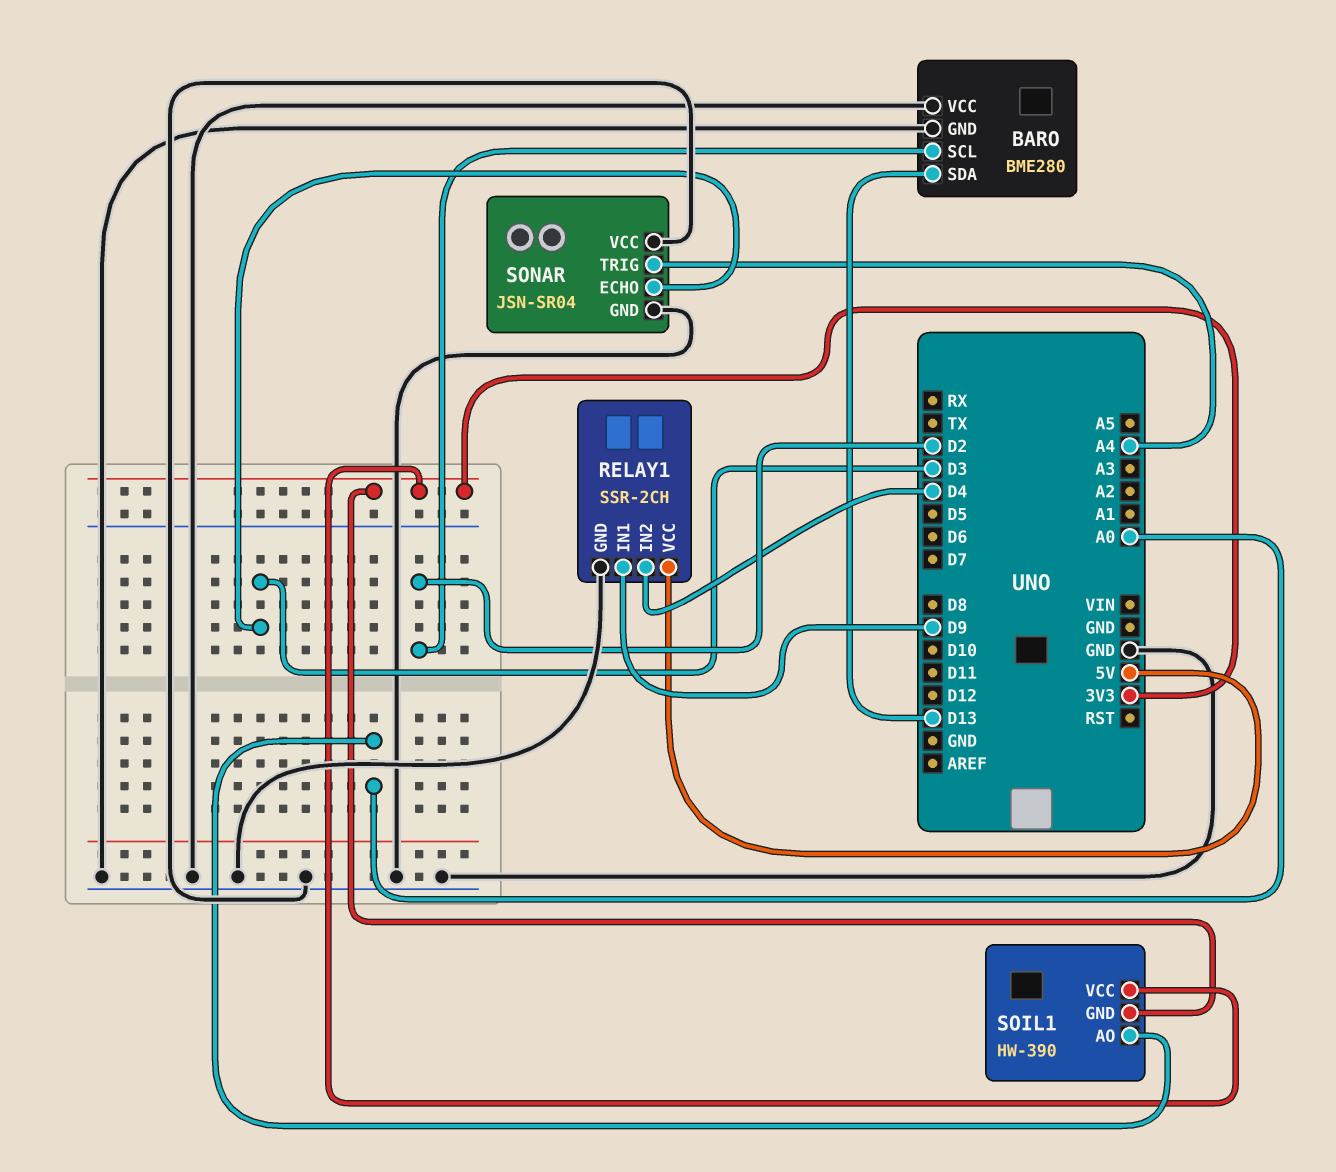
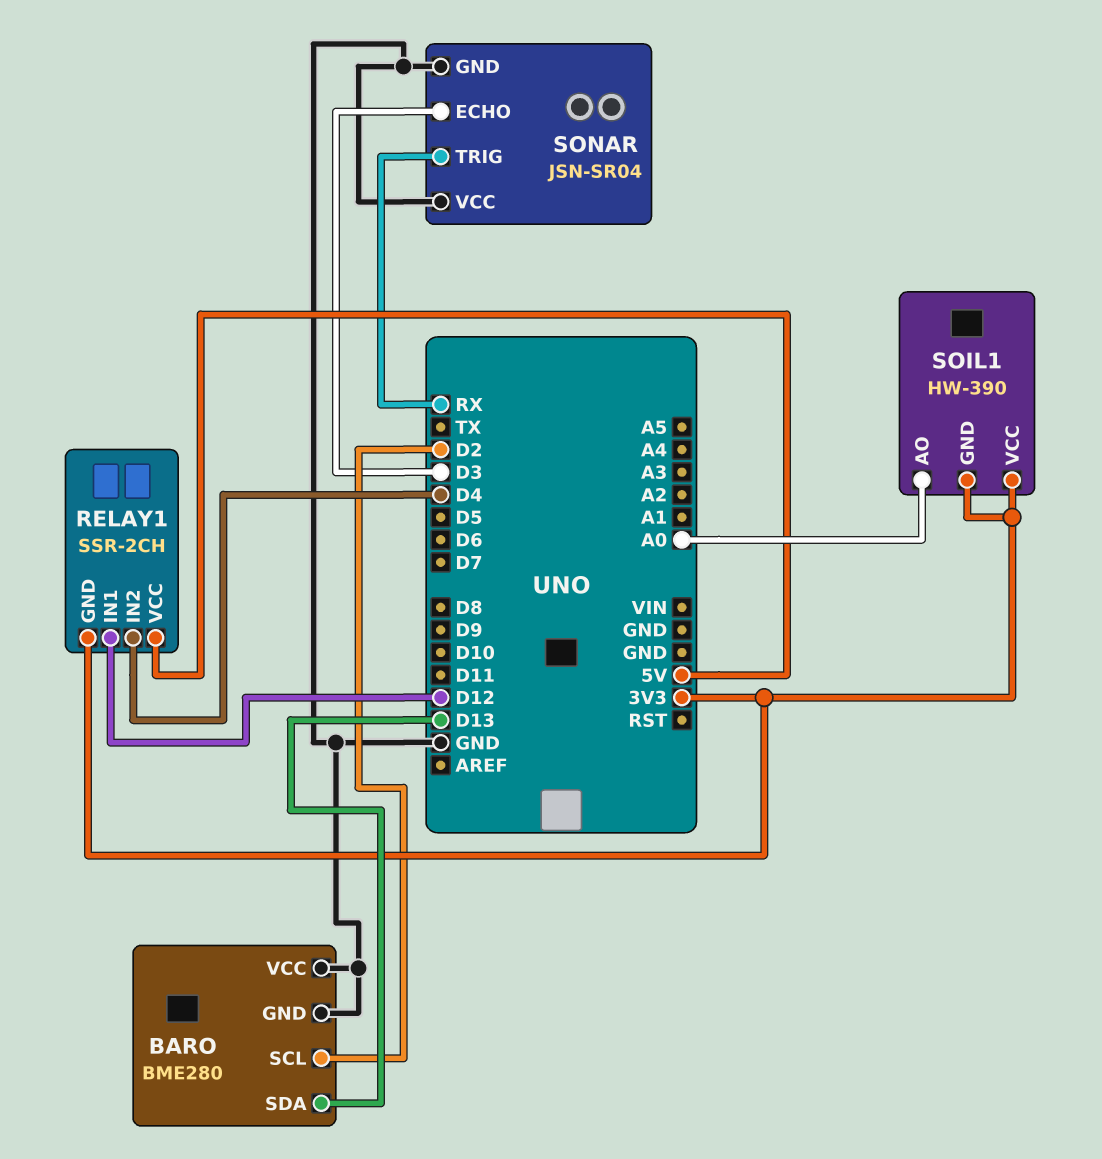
RELAY1 pin GND: GND -> 3V3
RELAY1 pin IN1: D9 -> D12
SONAR pin TRIG: A4 -> RX

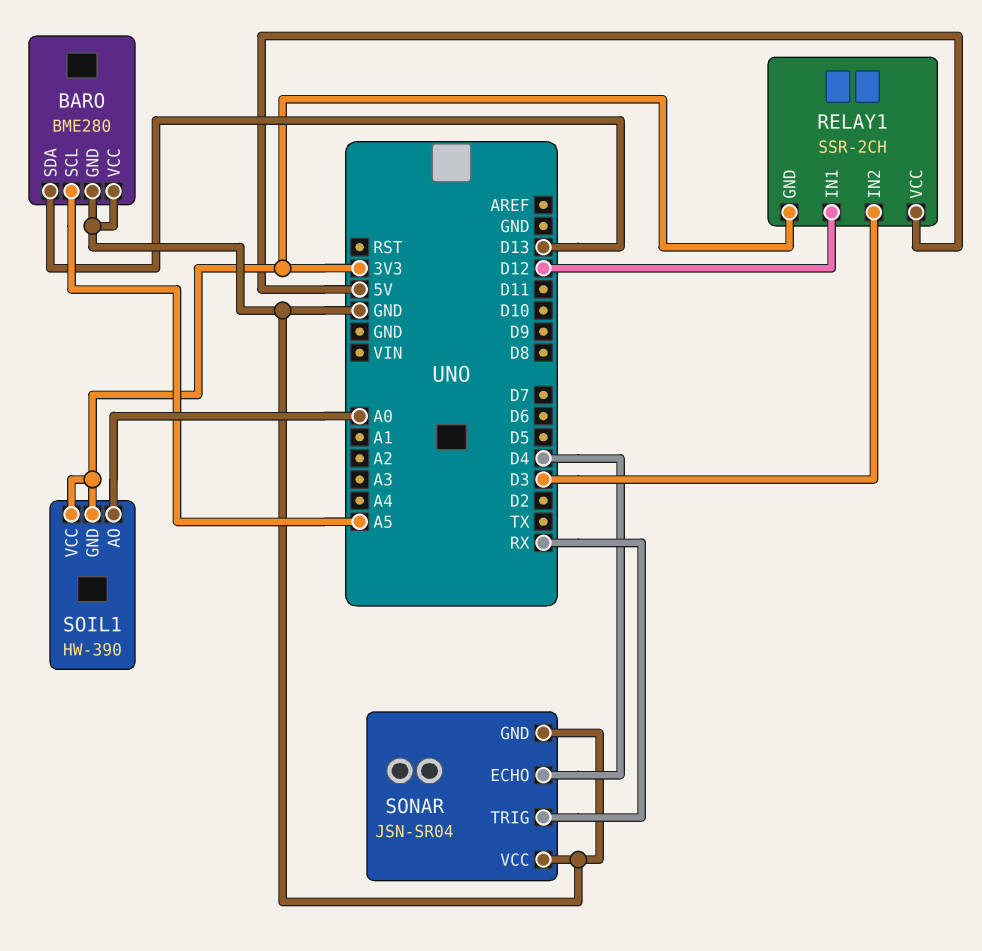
BARO pin SCL: D2 -> A5
RELAY1 pin IN2: D4 -> D3
SONAR pin ECHO: D3 -> D4

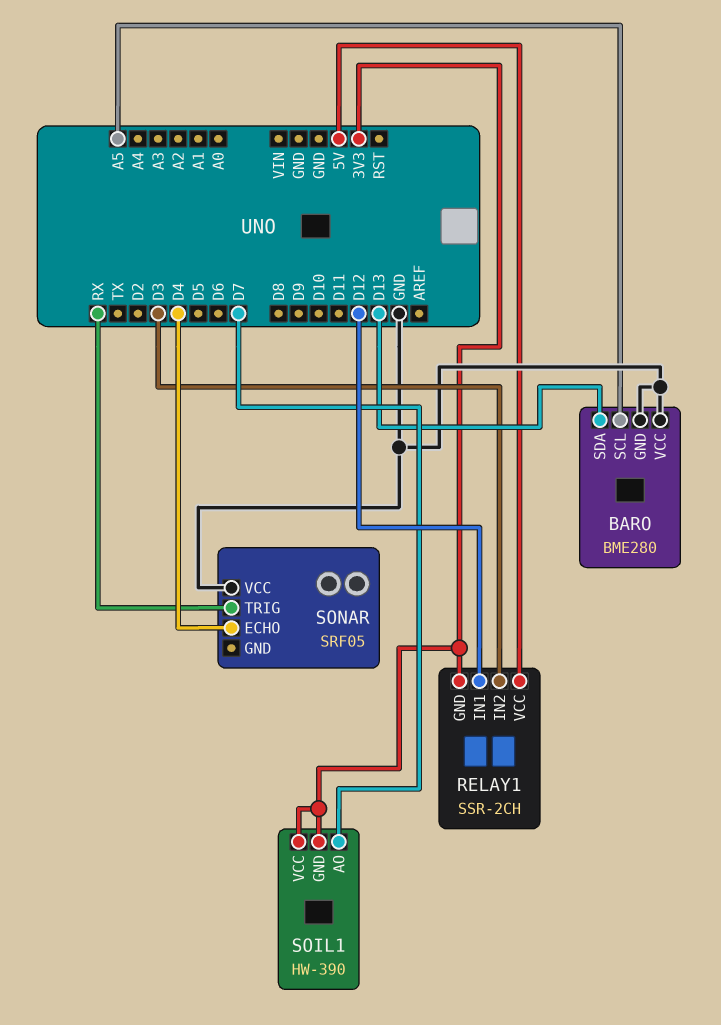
SOIL1 pin AO: A0 -> D7
SONAR: JSN-SR04 -> SRF05
SONAR pin GND: GND -> none

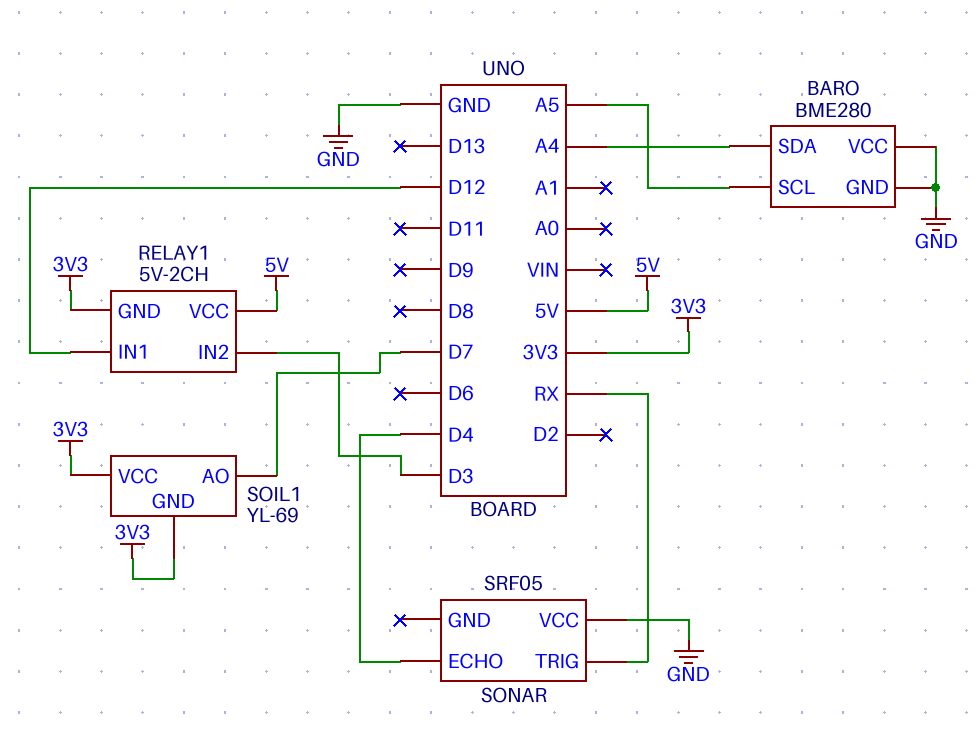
BARO pin SDA: D13 -> A4
RELAY1: SSR-2CH -> 5V-2CH
SOIL1: HW-390 -> YL-69

